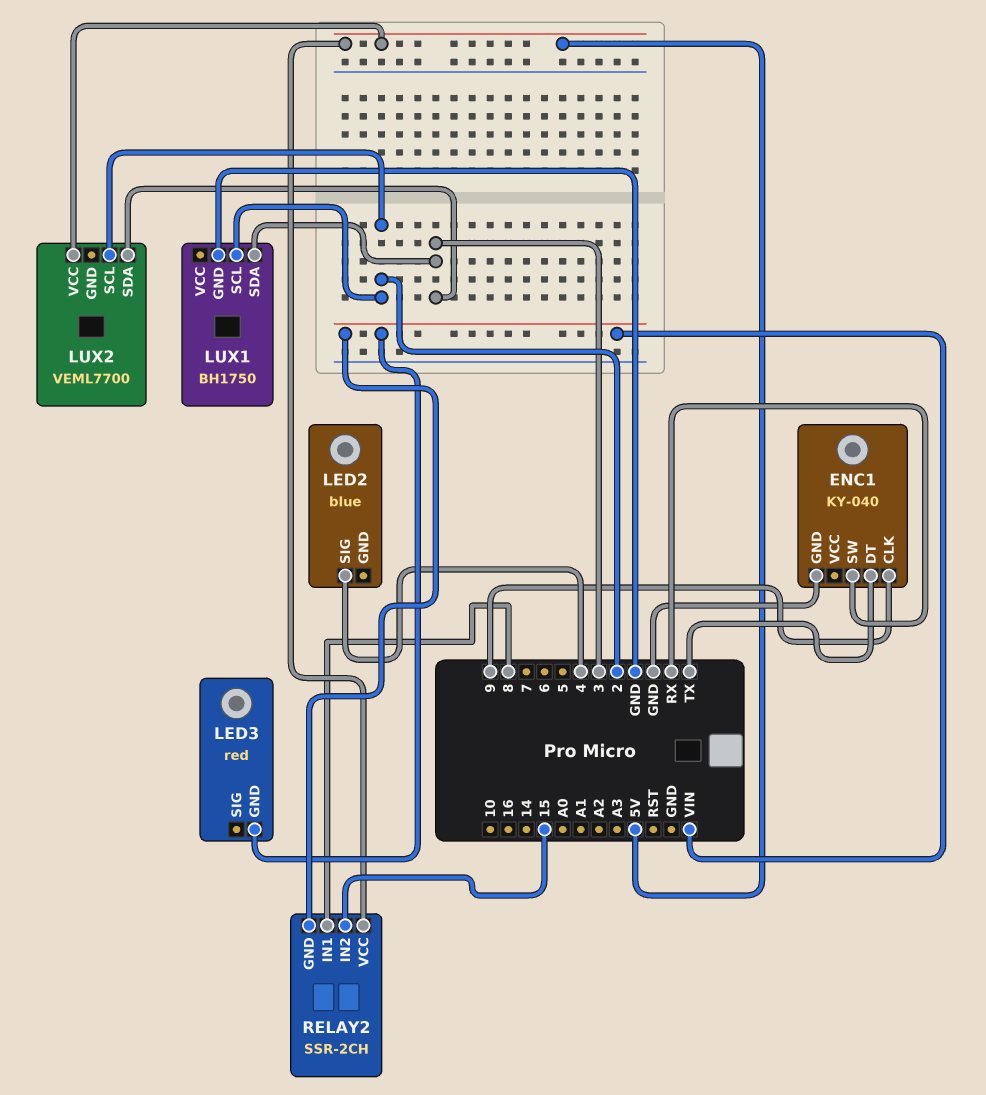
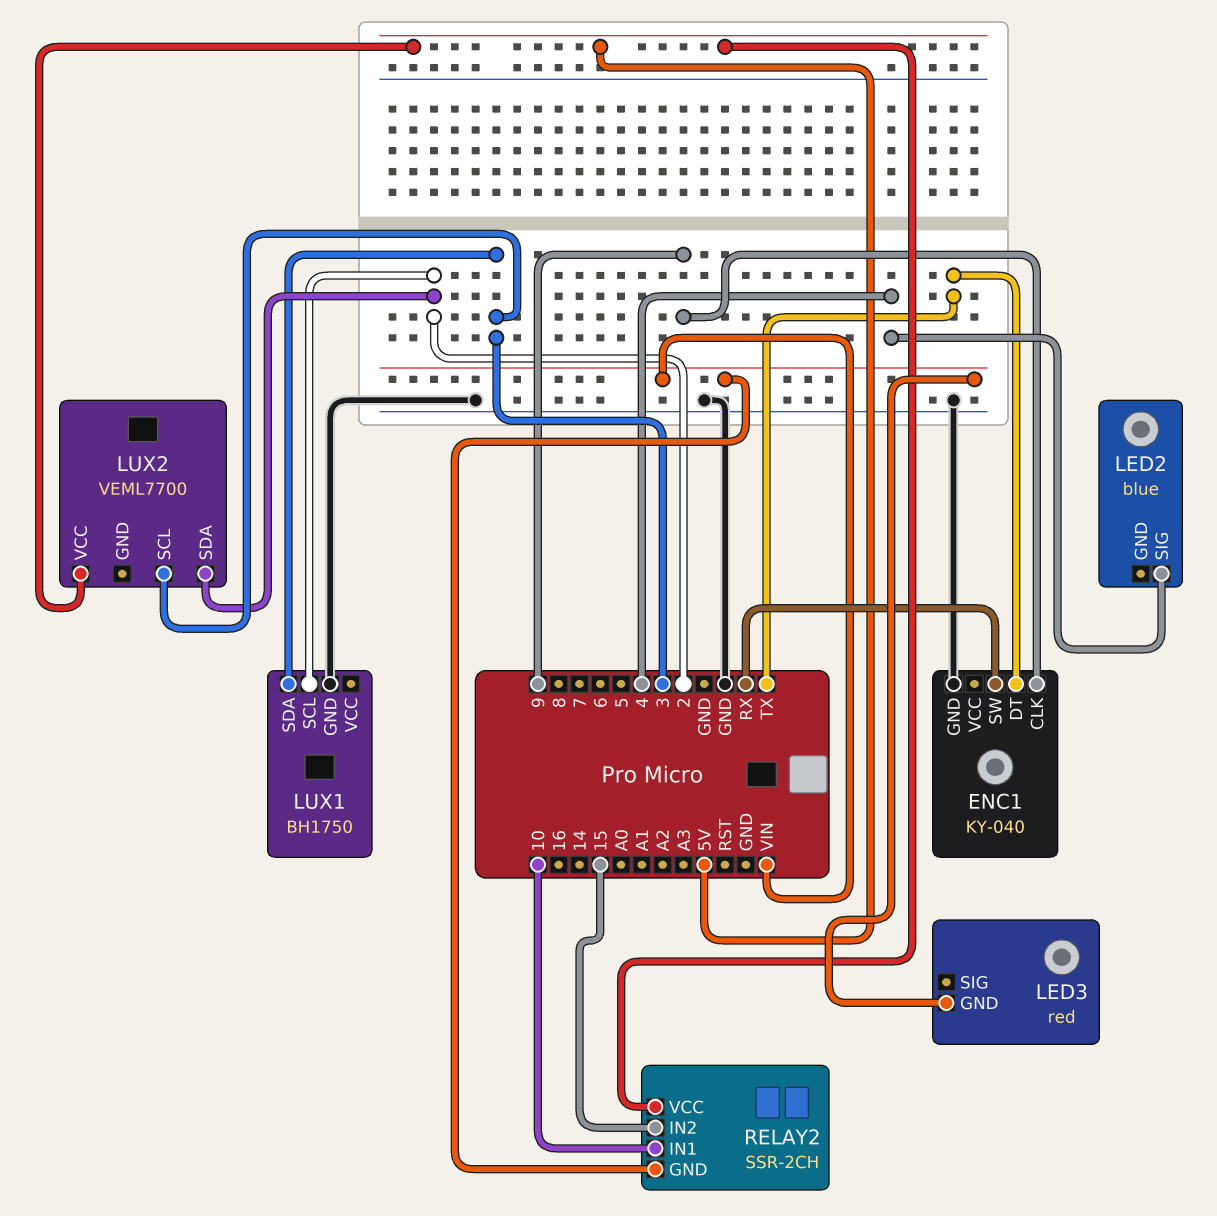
LUX2 pin SCL: 2 -> 3
LUX2 pin SDA: 3 -> 2
RELAY2 pin IN1: 8 -> 10

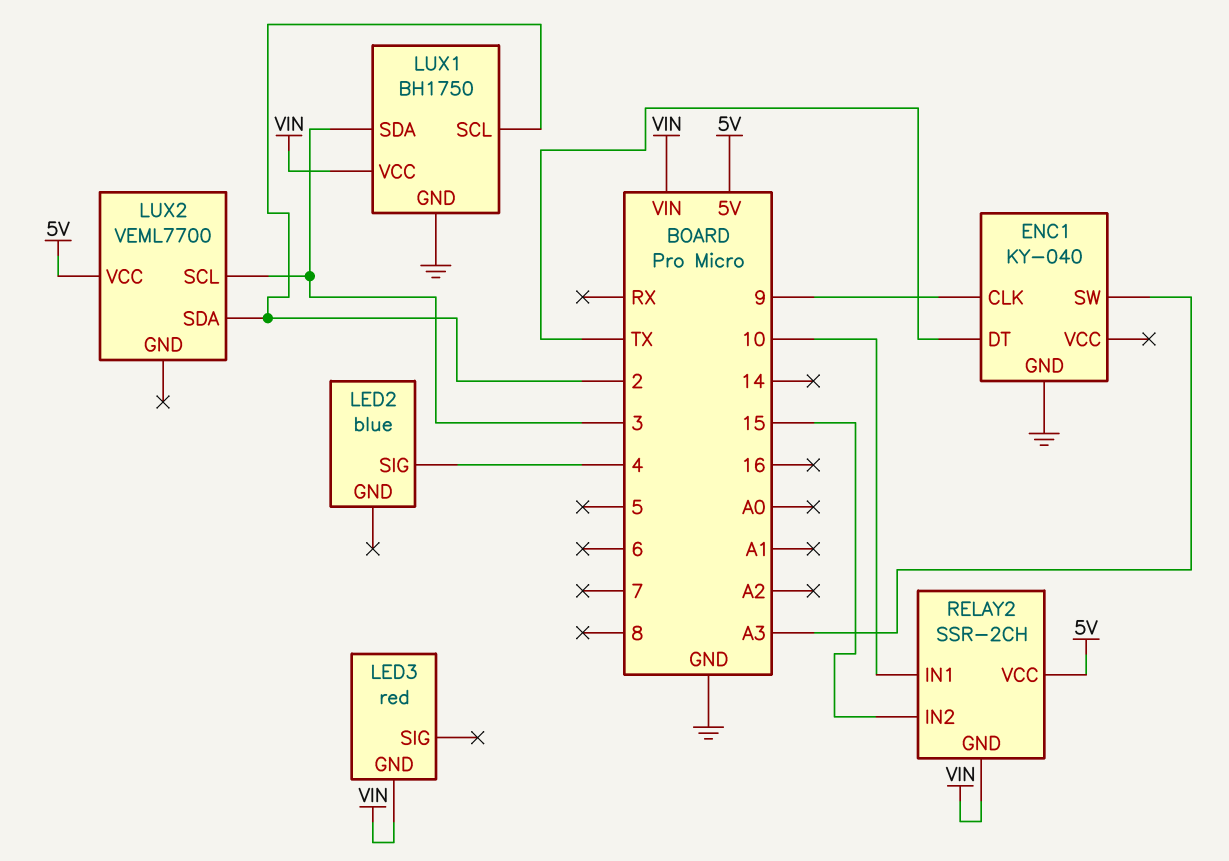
ENC1 pin SW: RX -> A3
LUX1 pin VCC: none -> VIN

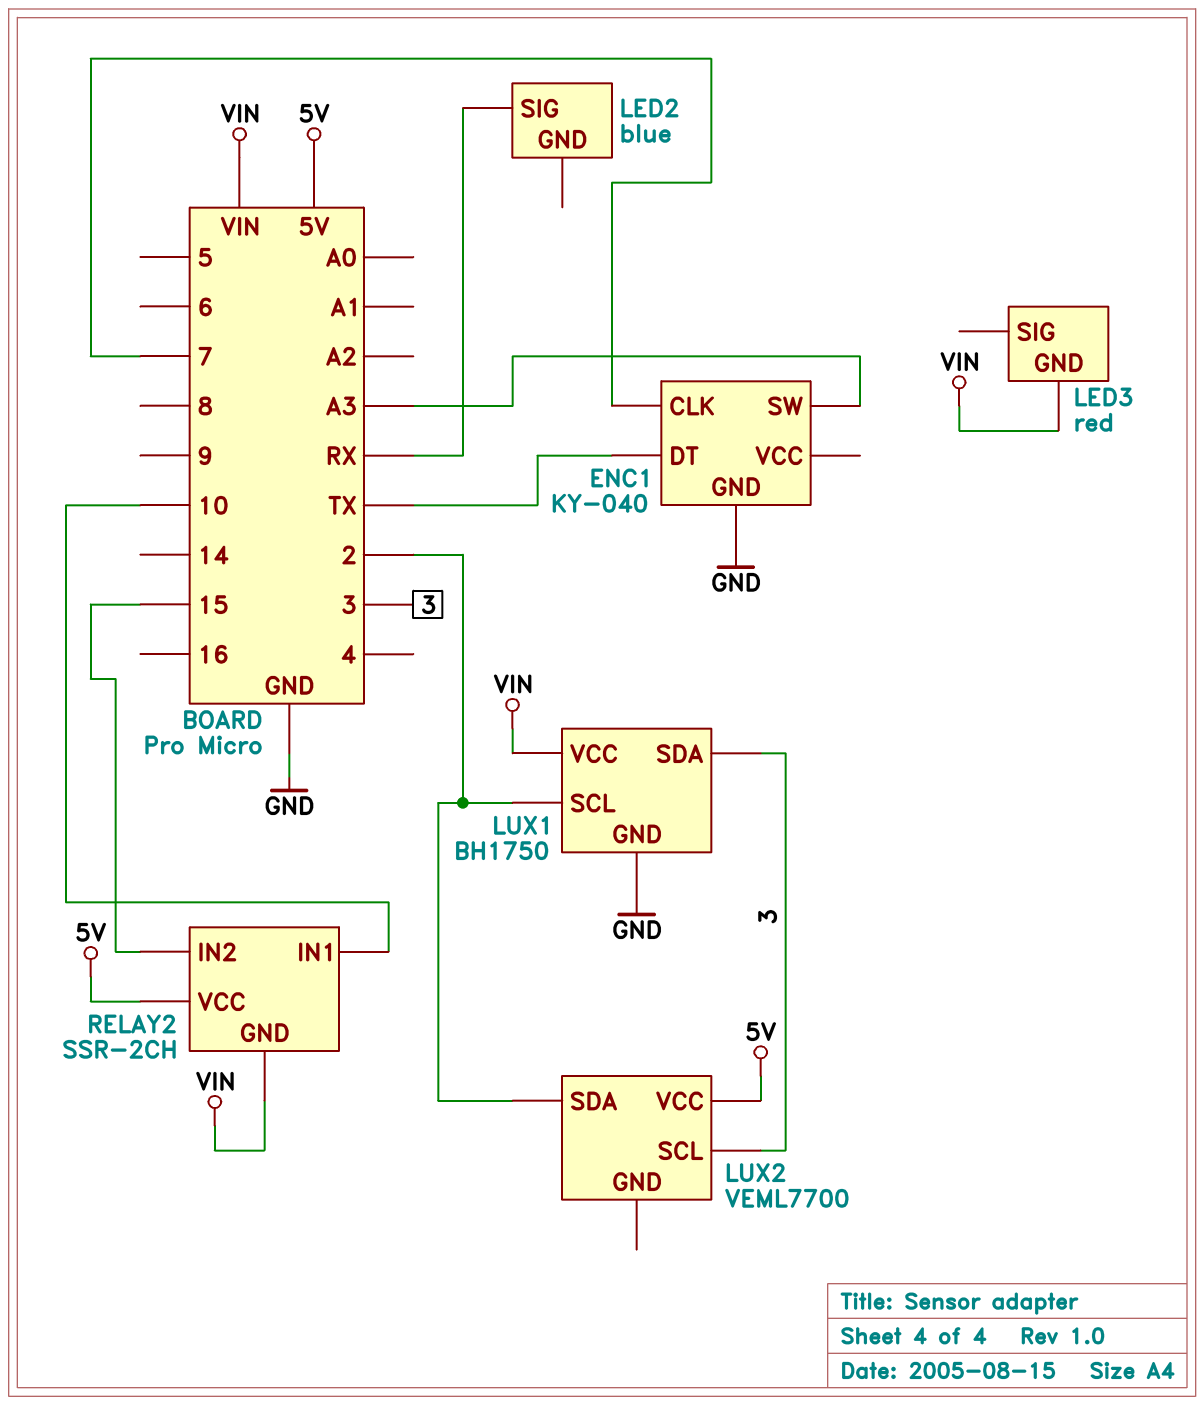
ENC1 pin CLK: 9 -> 7
LED2 pin SIG: 4 -> RX

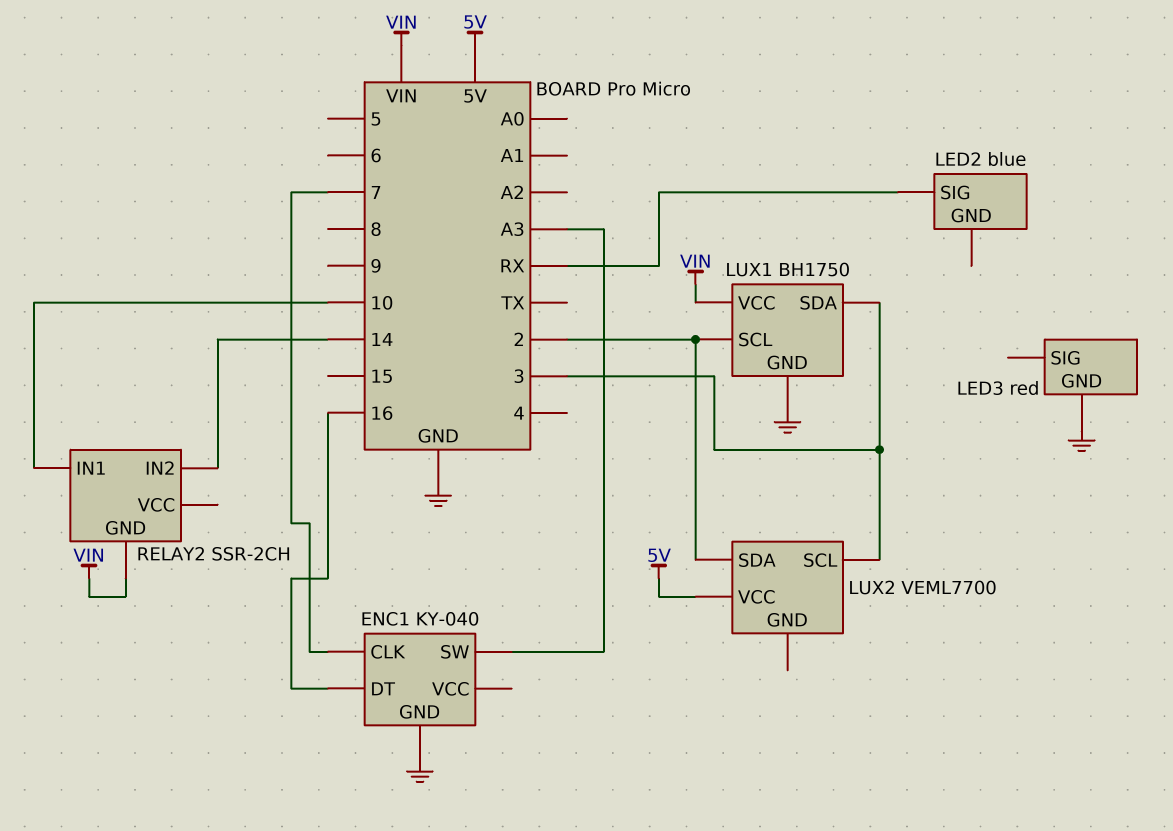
ENC1 pin DT: TX -> 16
LED3 pin GND: VIN -> GND
RELAY2 pin IN2: 15 -> 14
RELAY2 pin VCC: 5V -> none

